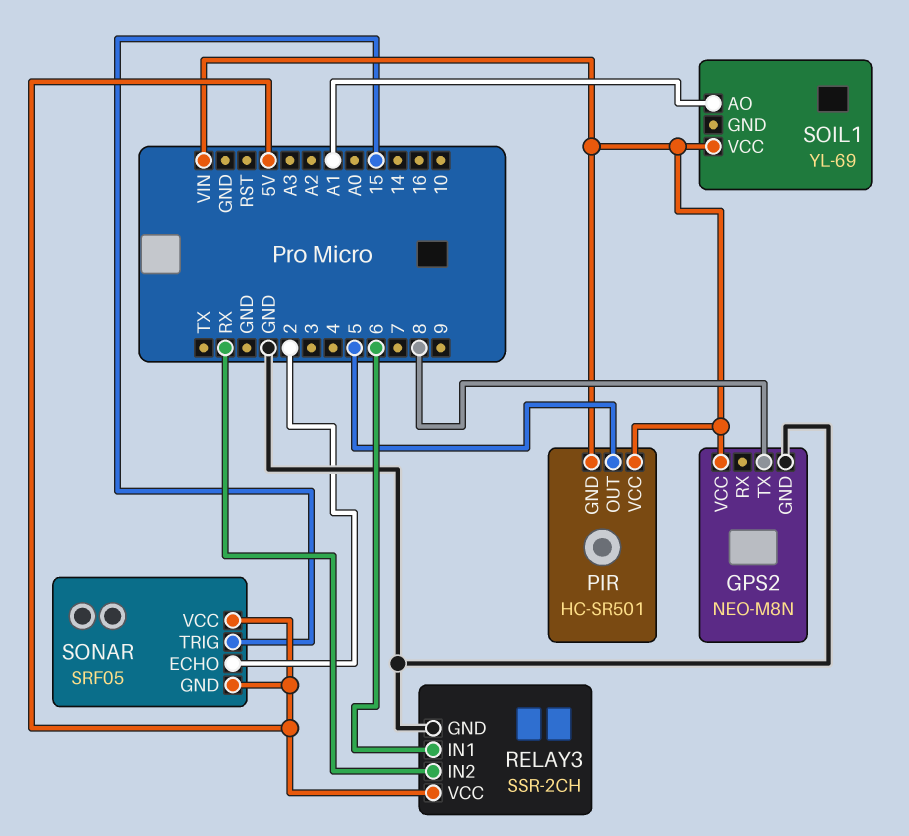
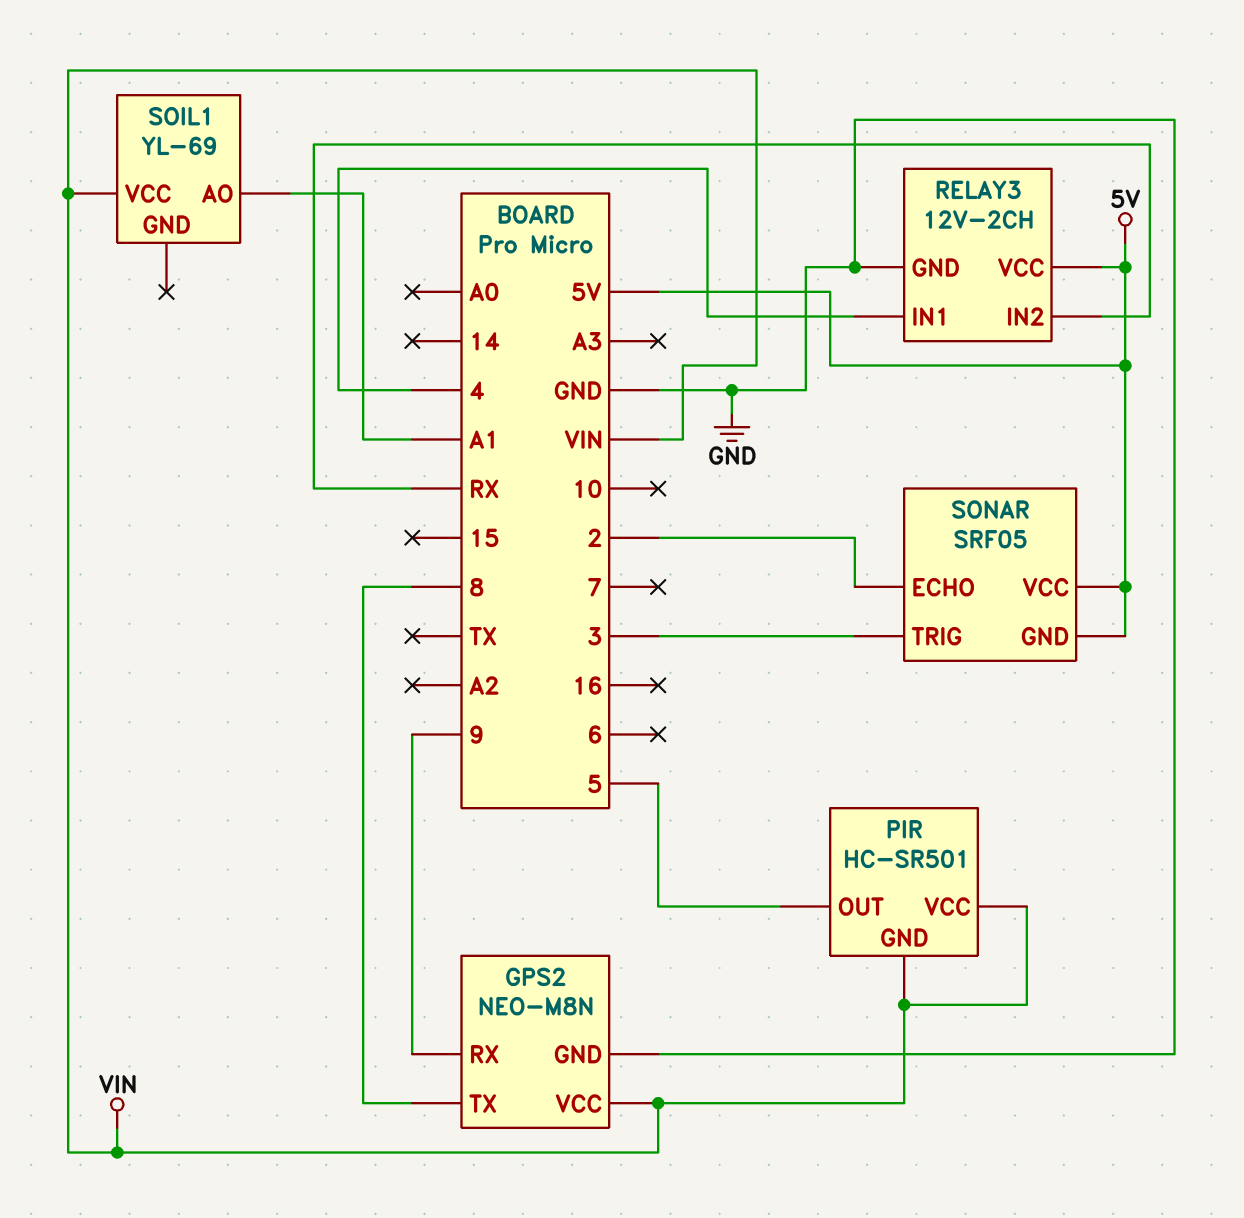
GPS2 pin RX: none -> 9
RELAY3: SSR-2CH -> 12V-2CH
RELAY3 pin IN1: 6 -> 4
SONAR pin TRIG: 15 -> 3

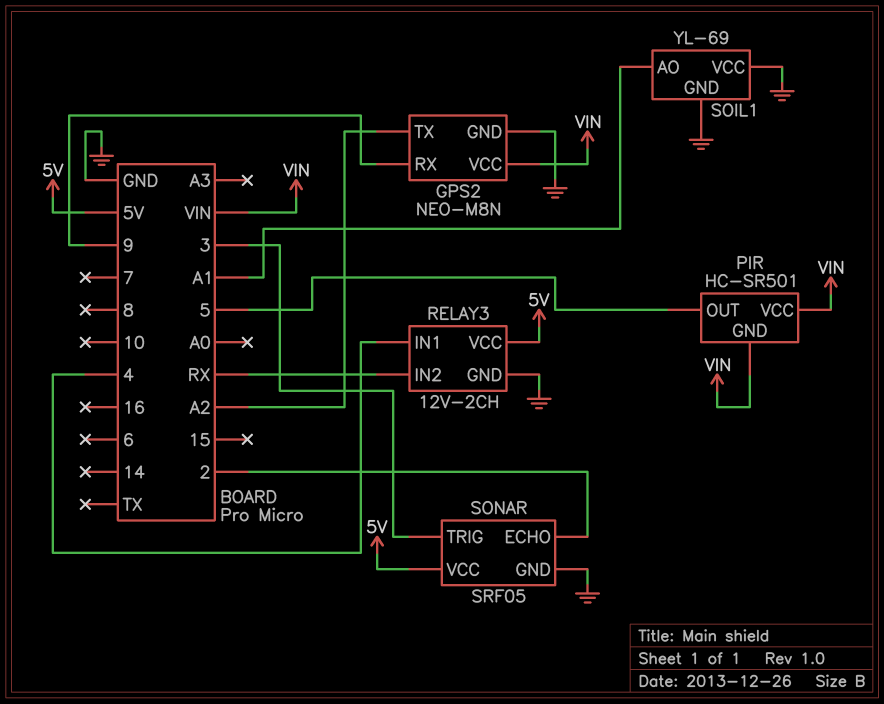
GPS2 pin TX: 8 -> A2
SOIL1 pin GND: none -> GND
SOIL1 pin VCC: VIN -> GND
SONAR pin GND: 5V -> GND

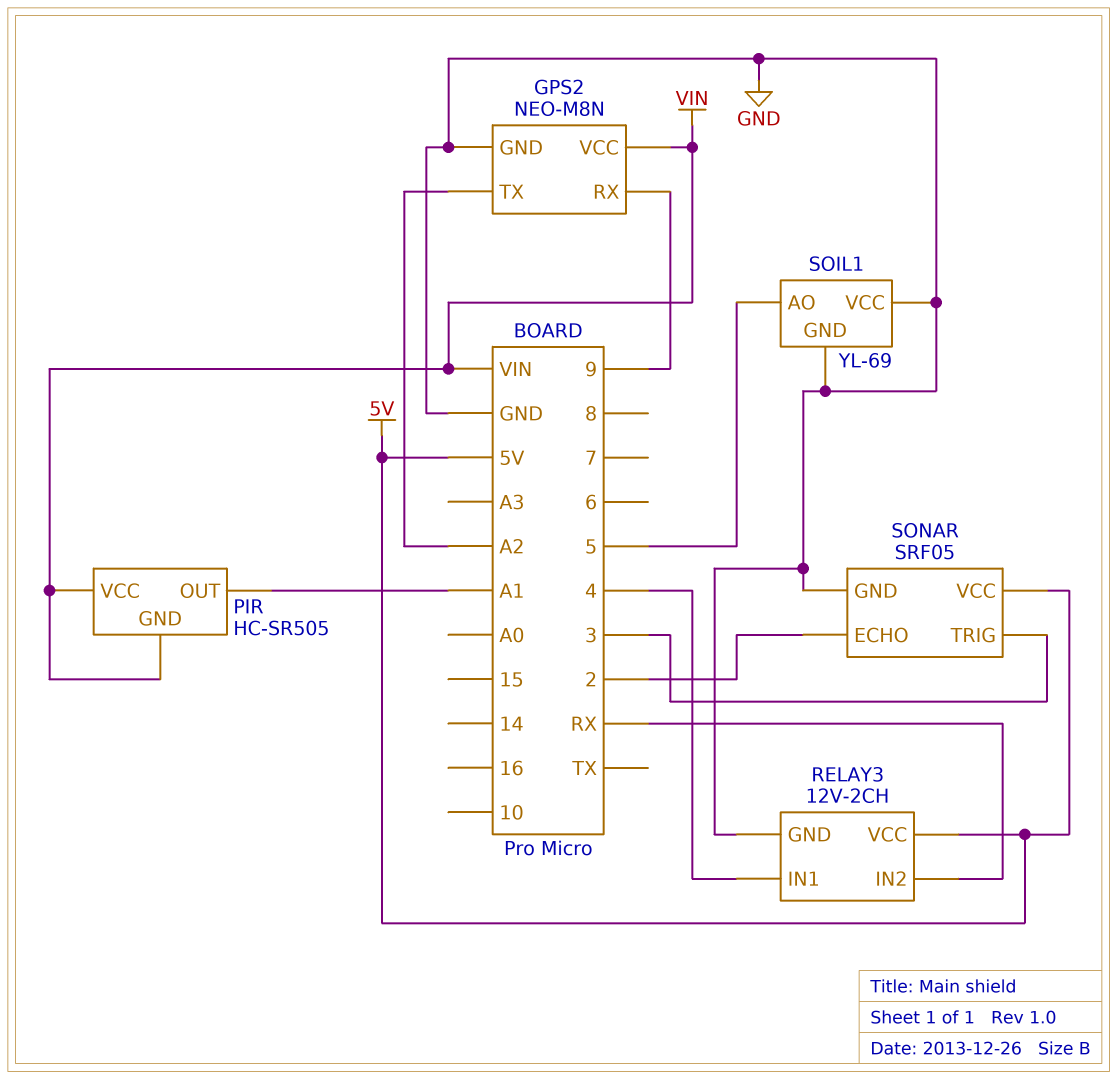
PIR: HC-SR501 -> HC-SR505
PIR pin OUT: 5 -> A1
SOIL1 pin AO: A1 -> 5

